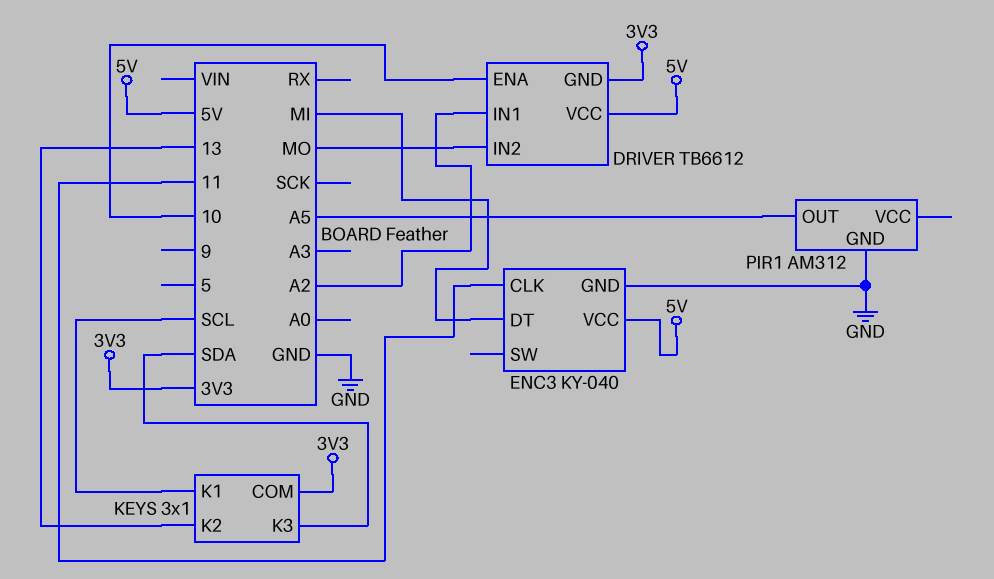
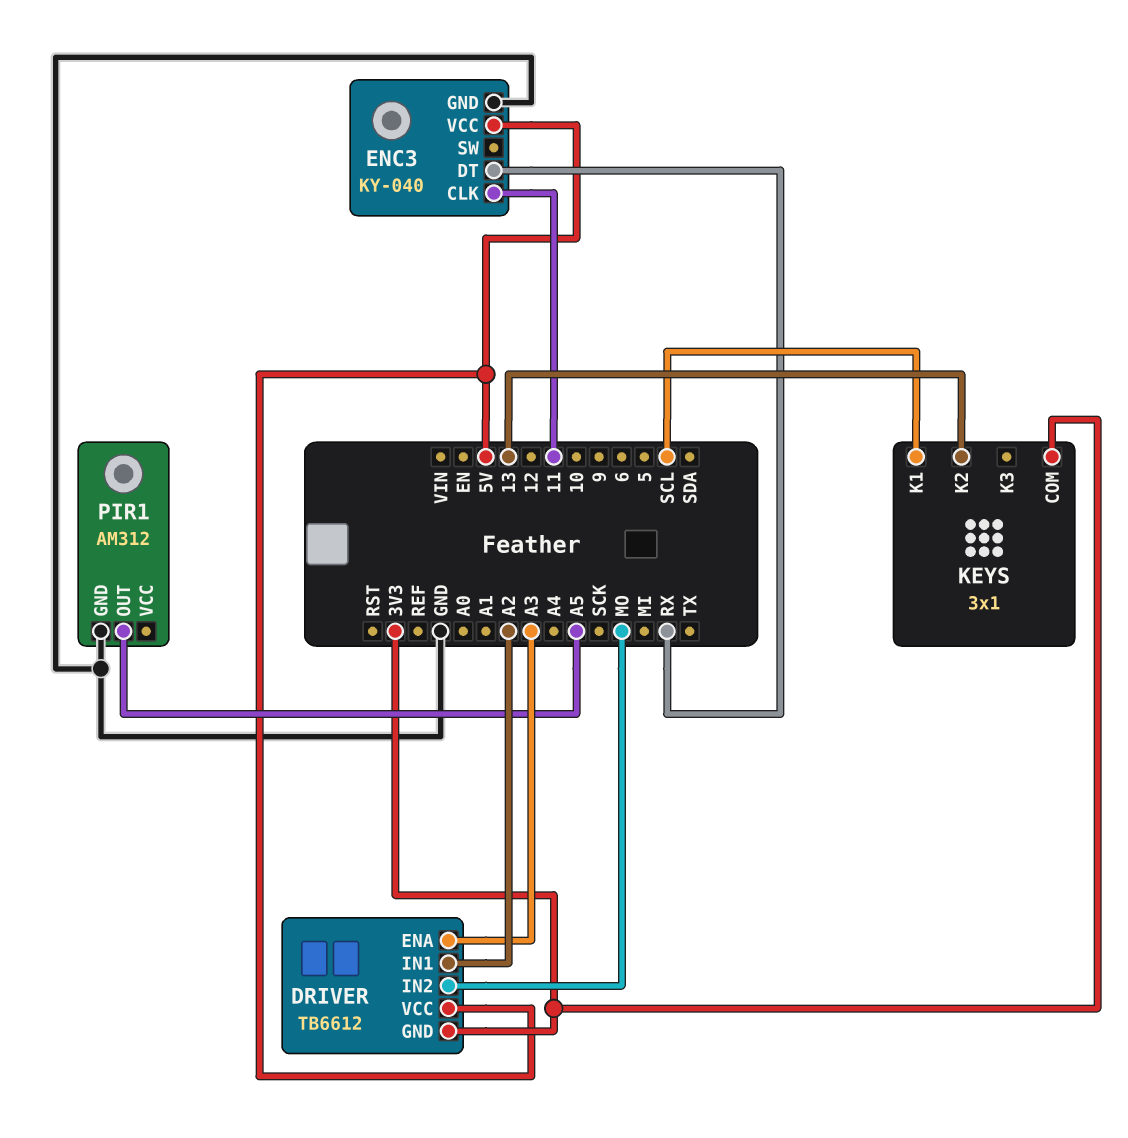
DRIVER pin ENA: 10 -> A3
ENC3 pin DT: MI -> RX
KEYS pin K3: SDA -> none

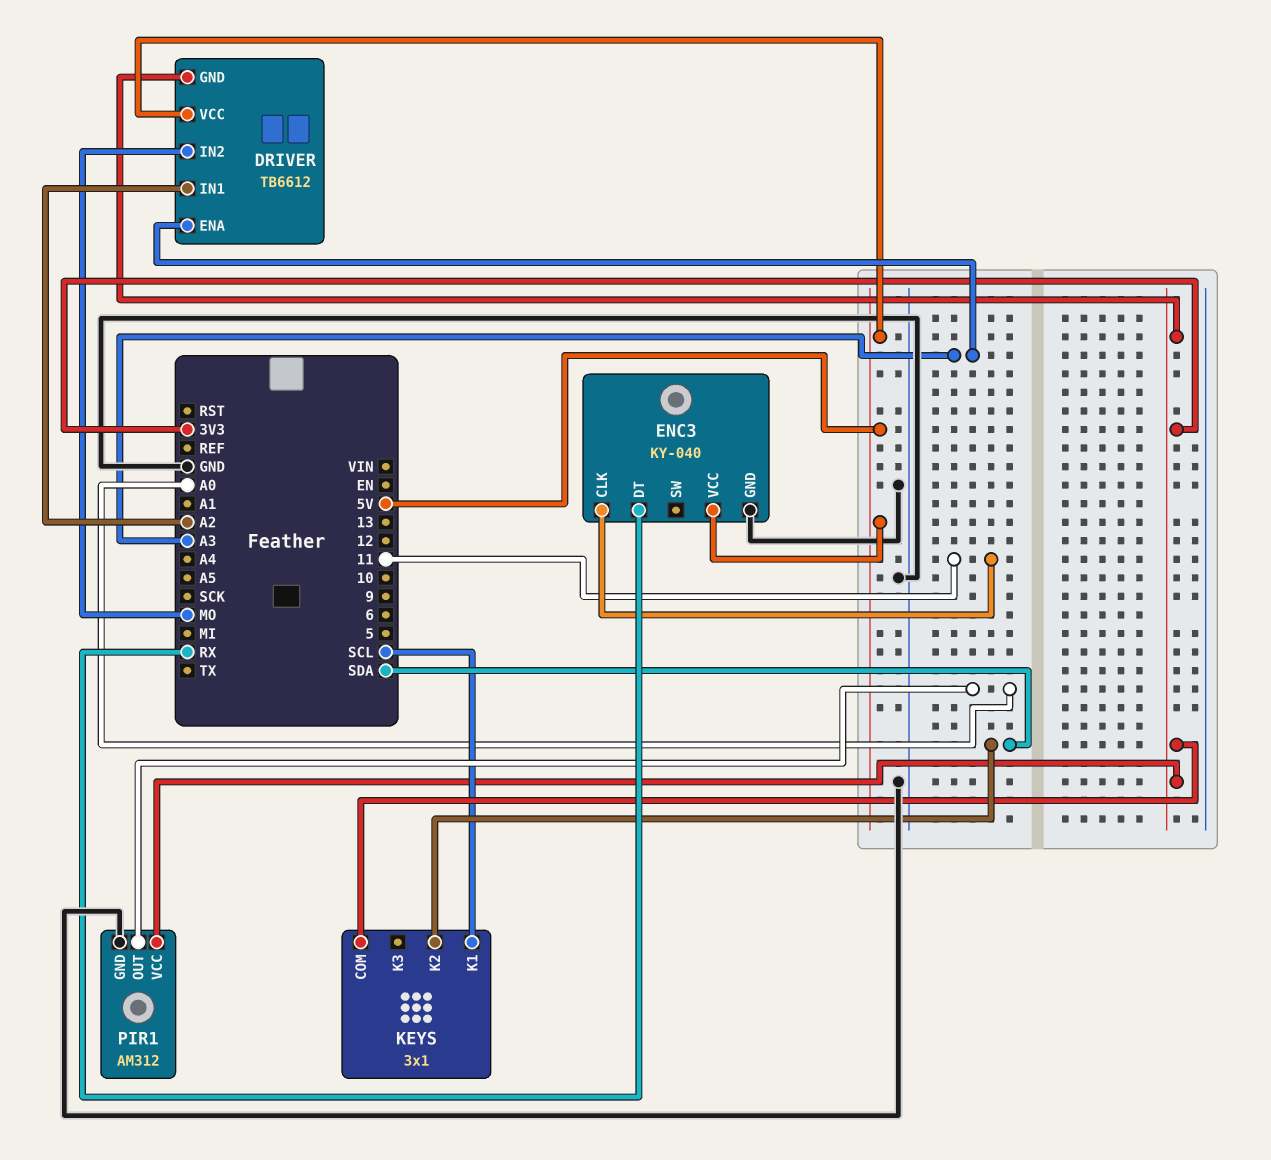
KEYS pin K2: 13 -> SDA
PIR1 pin OUT: A5 -> A0
PIR1 pin VCC: none -> 3V3

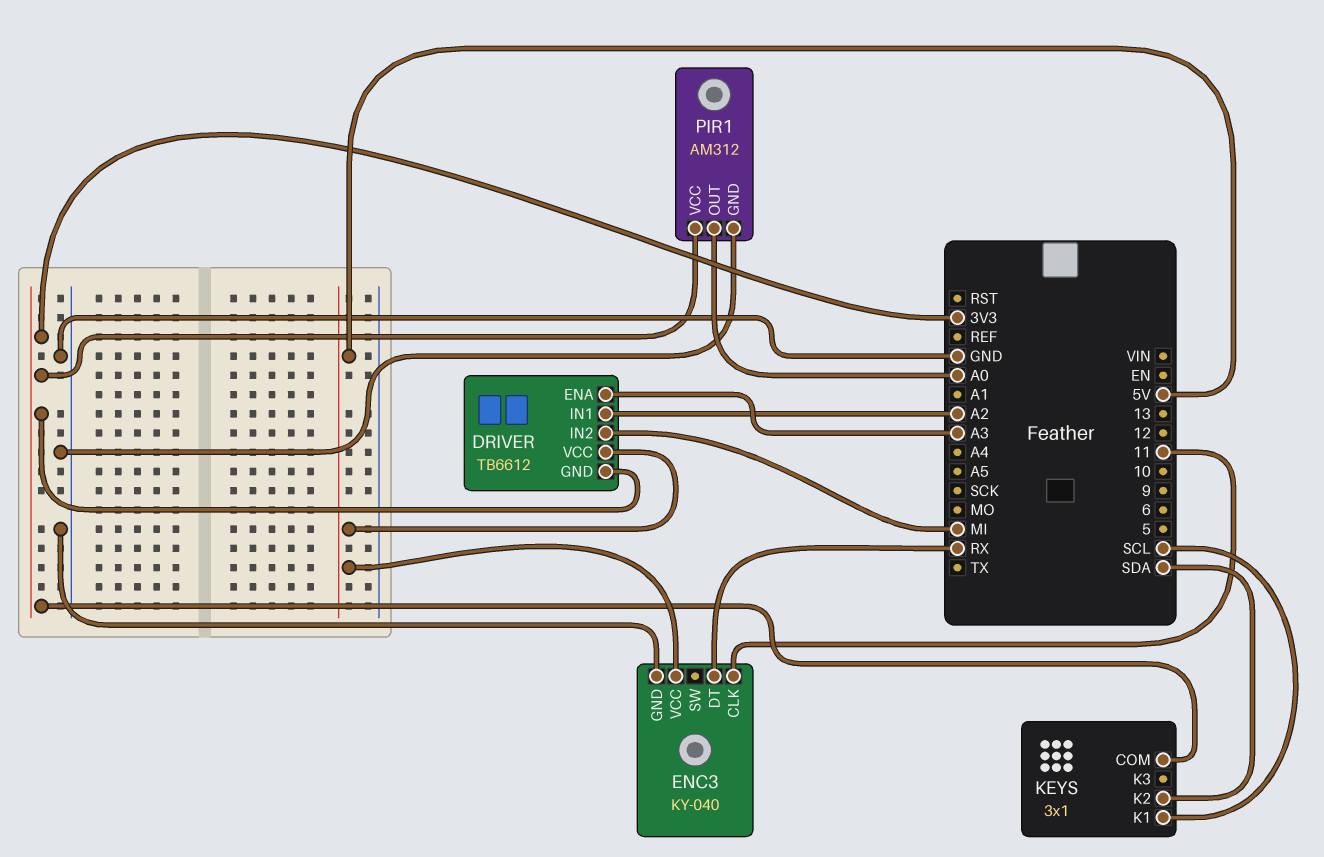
DRIVER pin IN2: MO -> MI

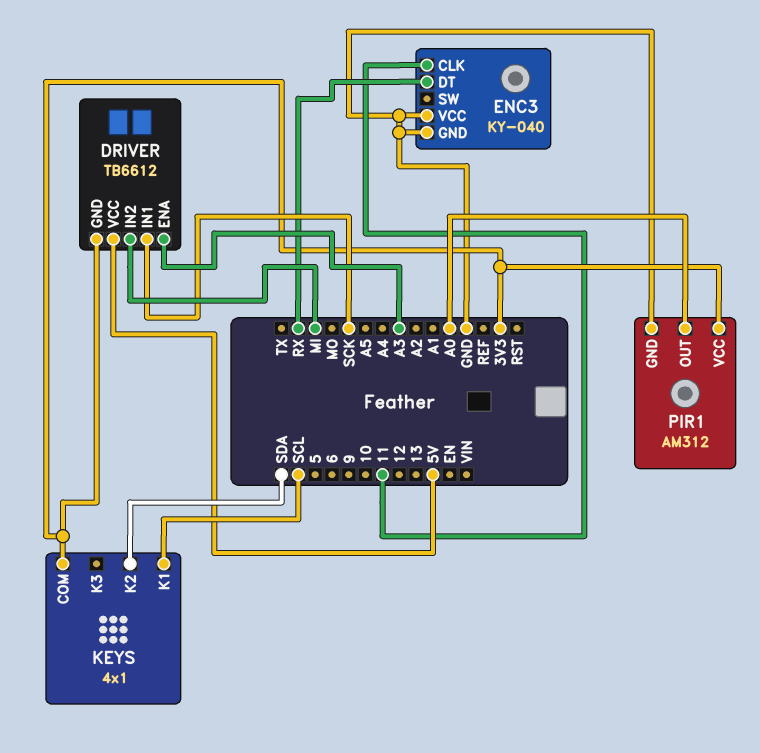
DRIVER pin IN1: A2 -> SCK
ENC3 pin VCC: 5V -> GND
KEYS: 3x1 -> 4x1

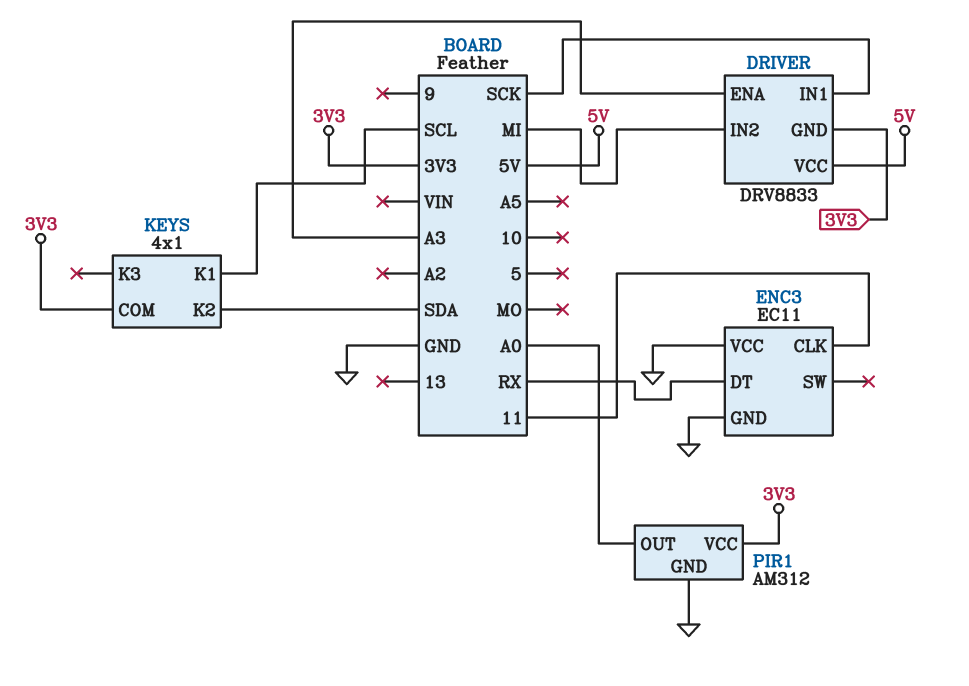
DRIVER: TB6612 -> DRV8833
ENC3: KY-040 -> EC11

